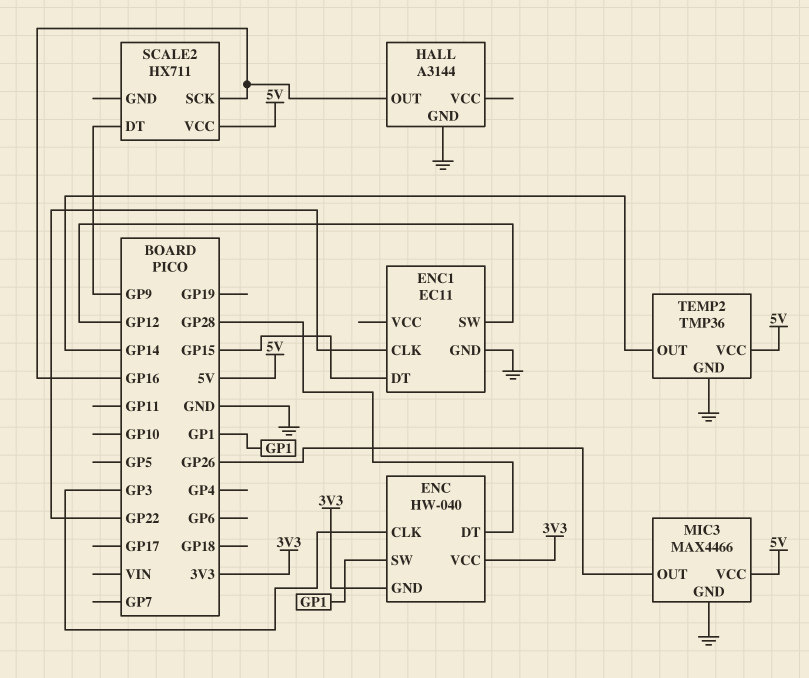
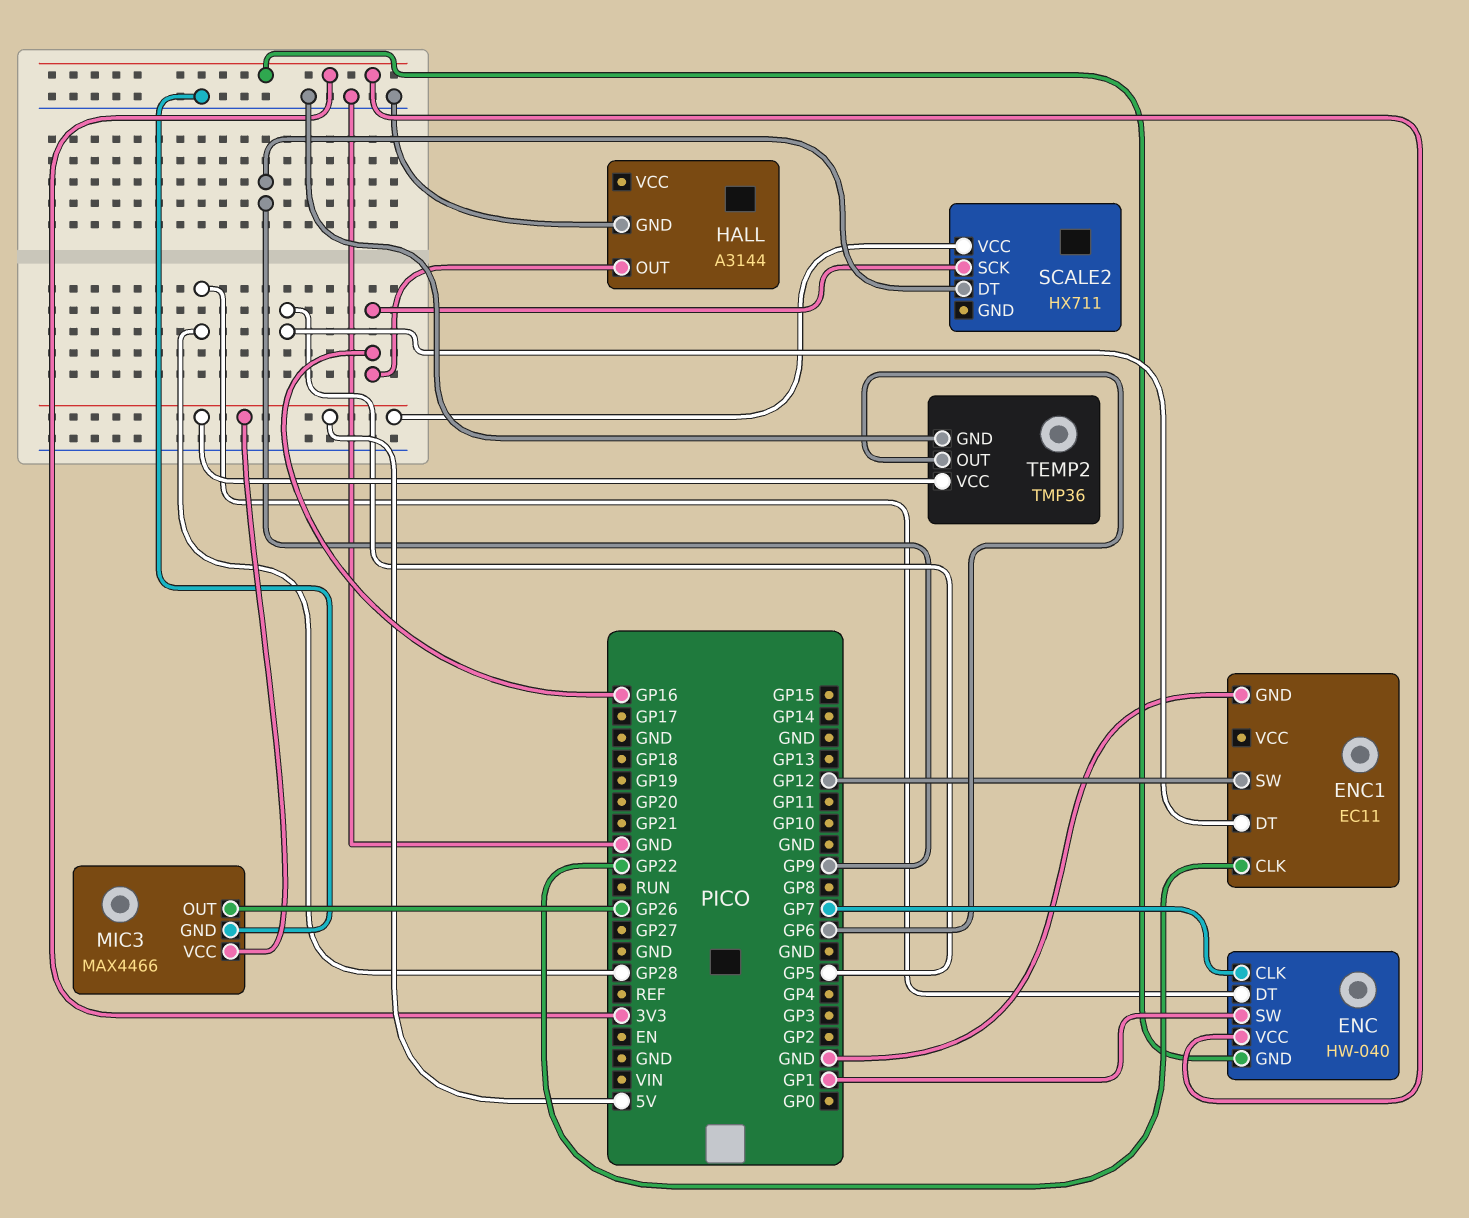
ENC pin CLK: GP3 -> GP7
ENC1 pin DT: GP15 -> GP5
TEMP2 pin OUT: GP14 -> GP6

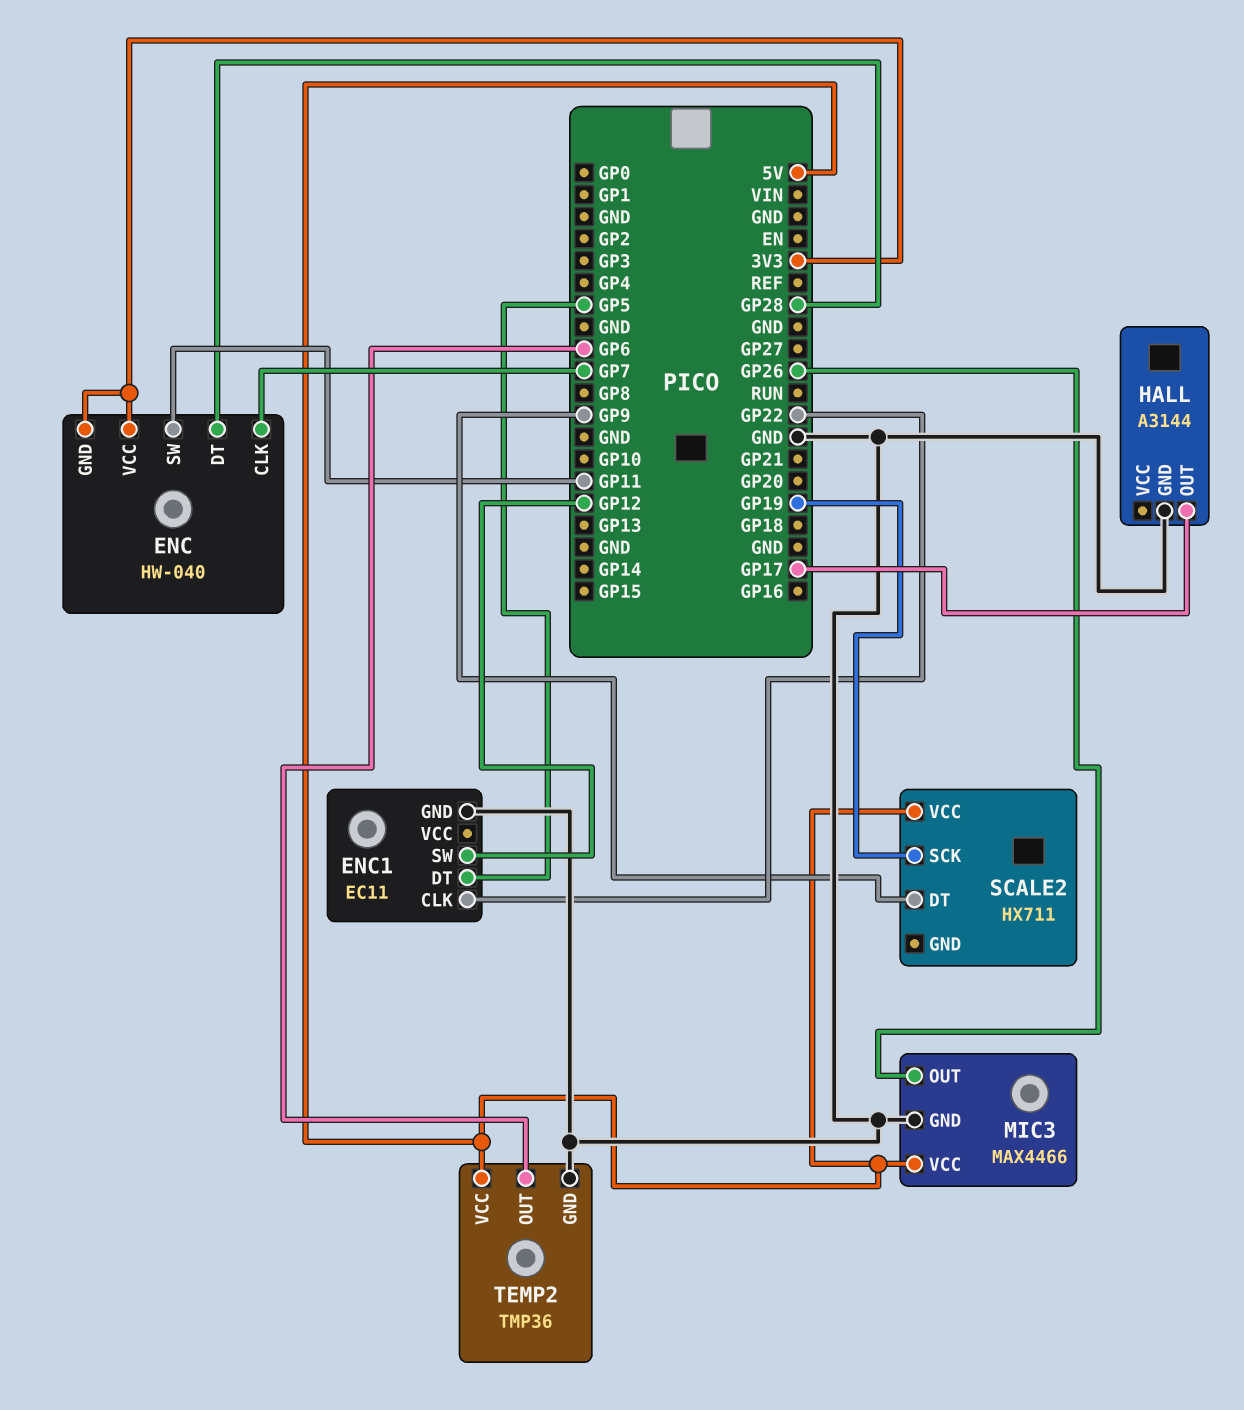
ENC pin SW: GP1 -> GP11
HALL pin OUT: GP16 -> GP17
SCALE2 pin SCK: GP16 -> GP19

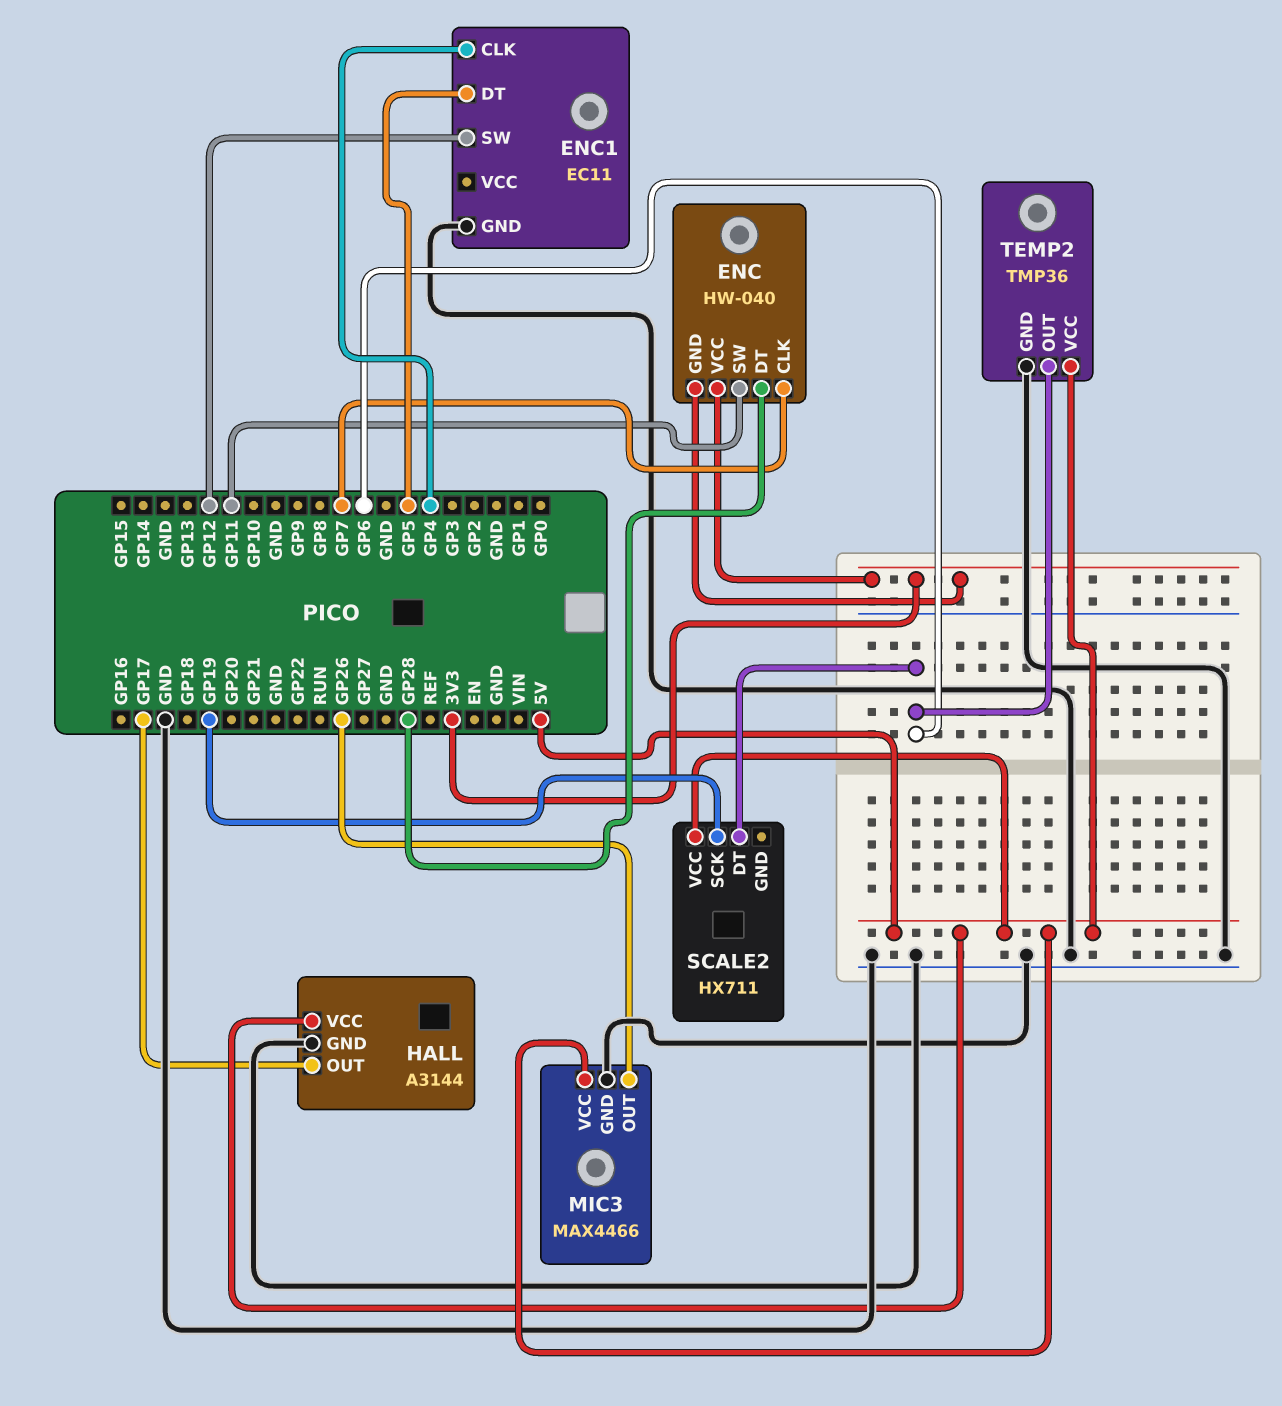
ENC1 pin CLK: GP22 -> GP4
HALL pin VCC: none -> 5V
SCALE2 pin DT: GP9 -> GP6

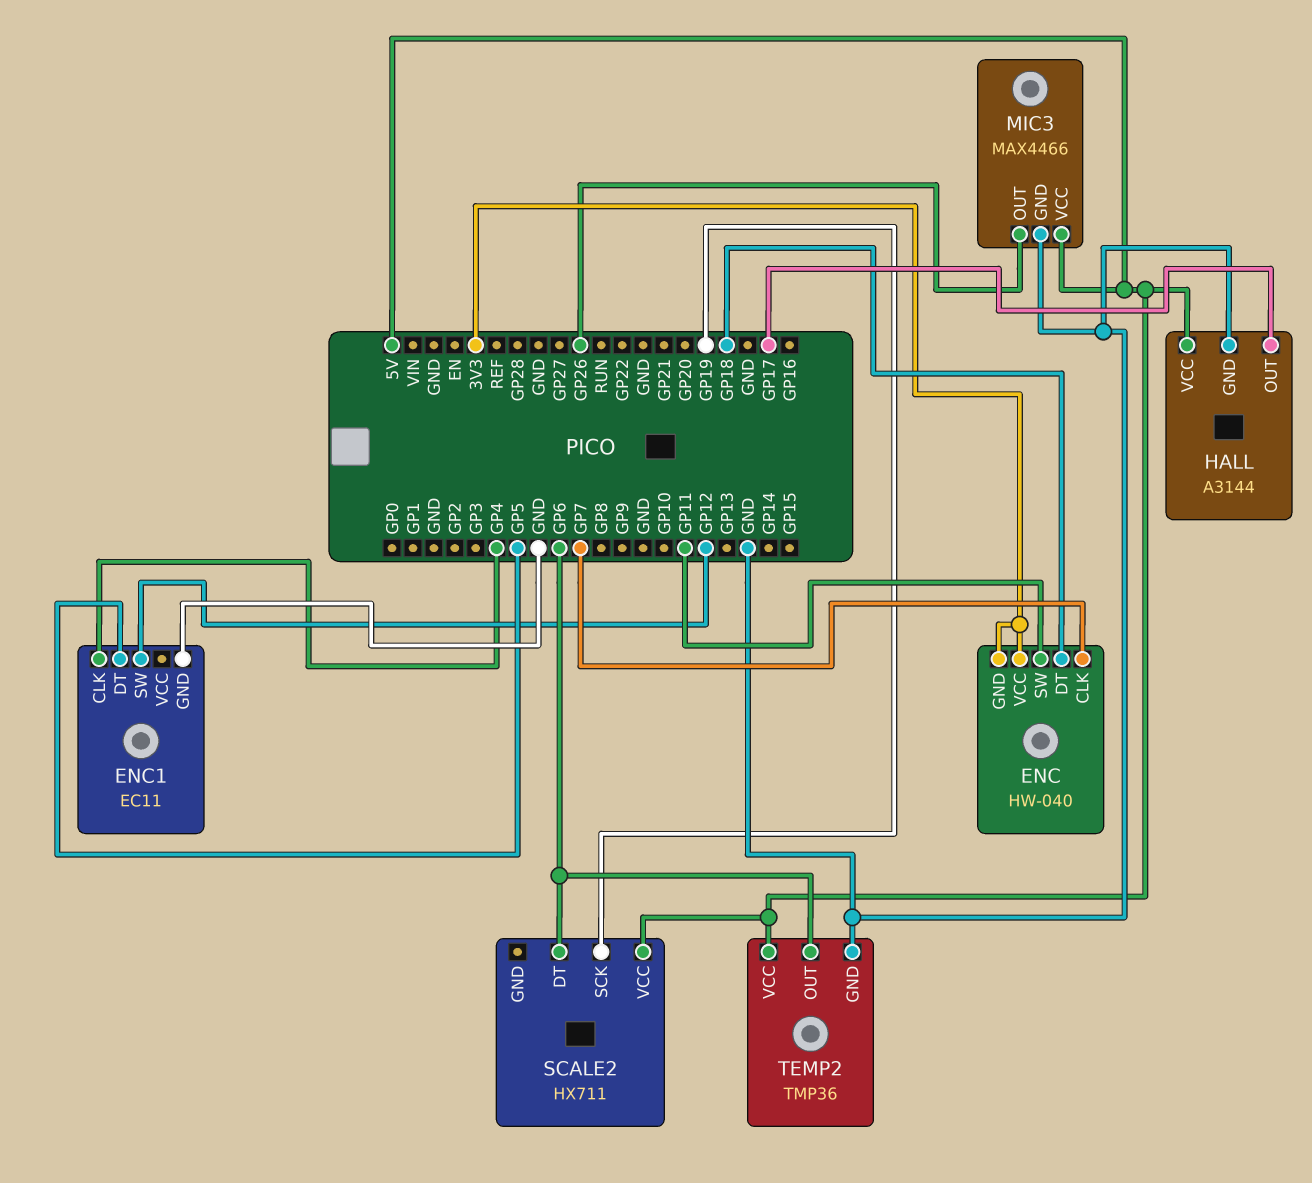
ENC pin DT: GP28 -> GP18

